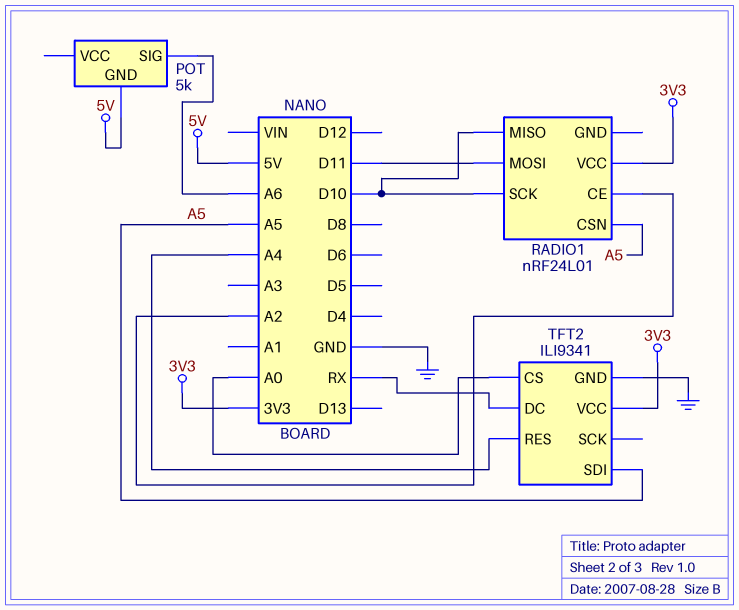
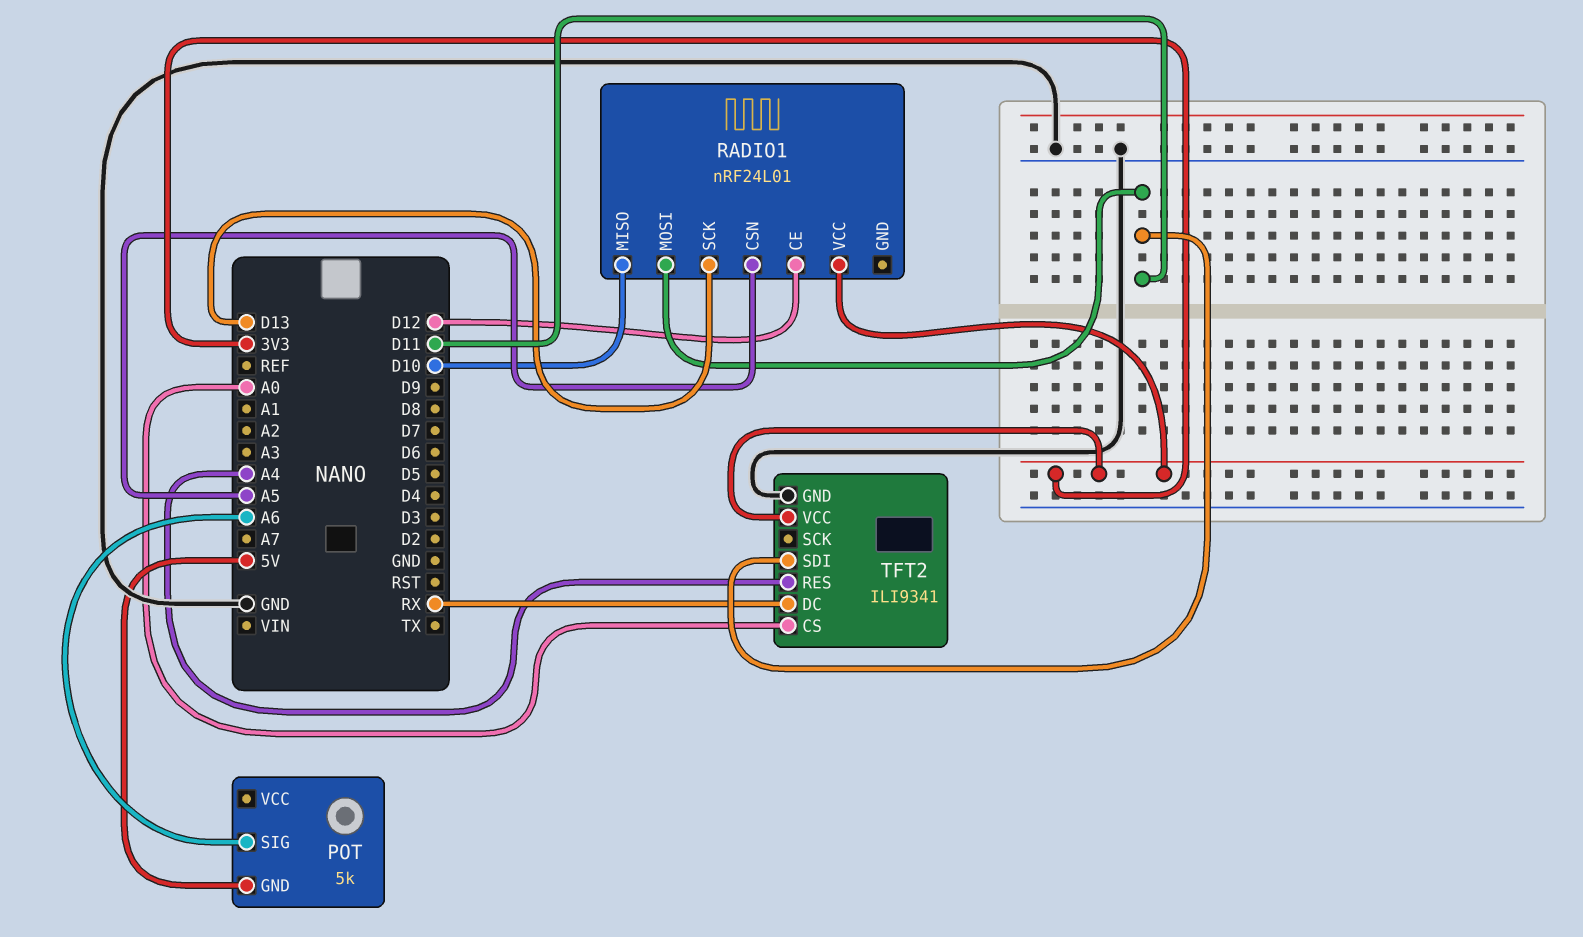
RADIO1 pin CE: A2 -> D12
RADIO1 pin SCK: D10 -> D13
TFT2 pin SDI: A5 -> D11

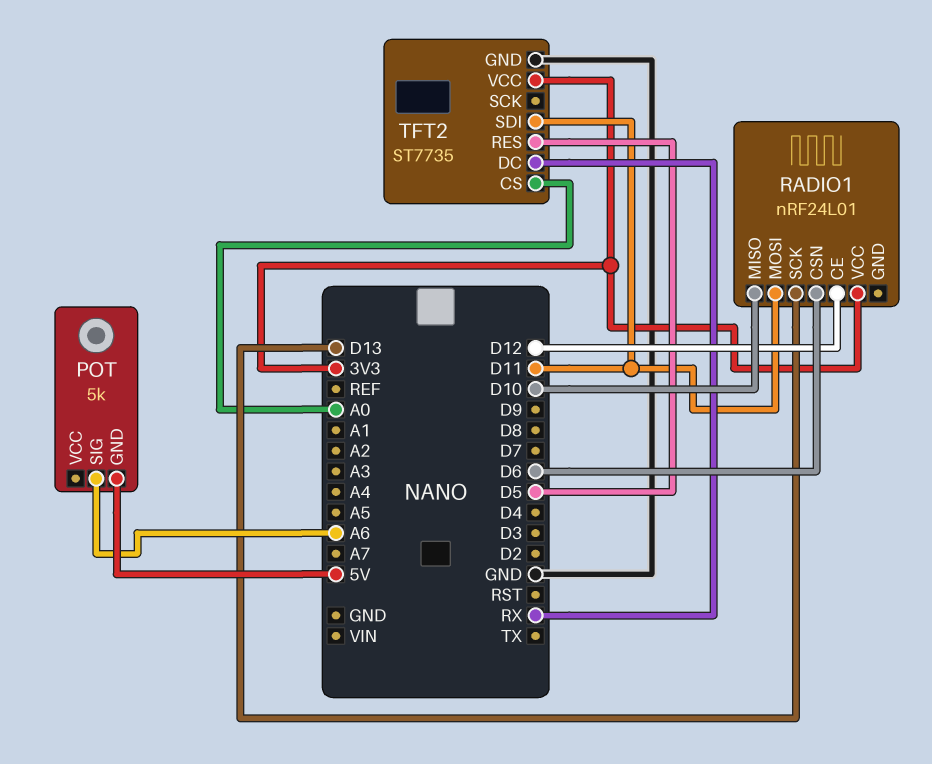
RADIO1 pin CSN: A5 -> D6
TFT2: ILI9341 -> ST7735
TFT2 pin RES: A4 -> D5

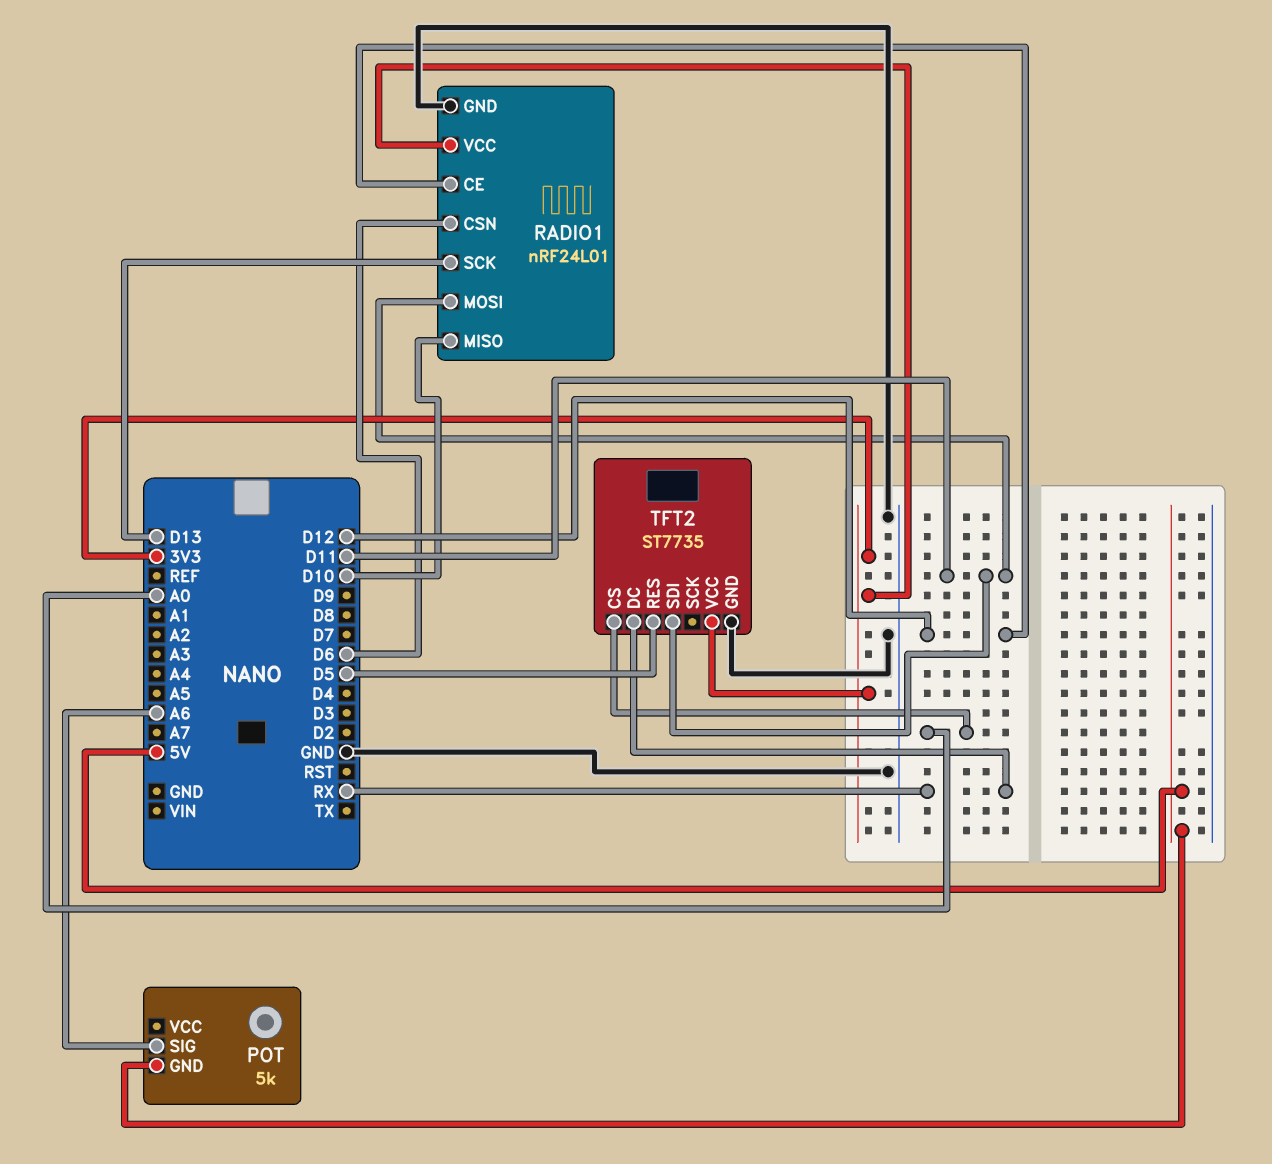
RADIO1 pin GND: none -> GND

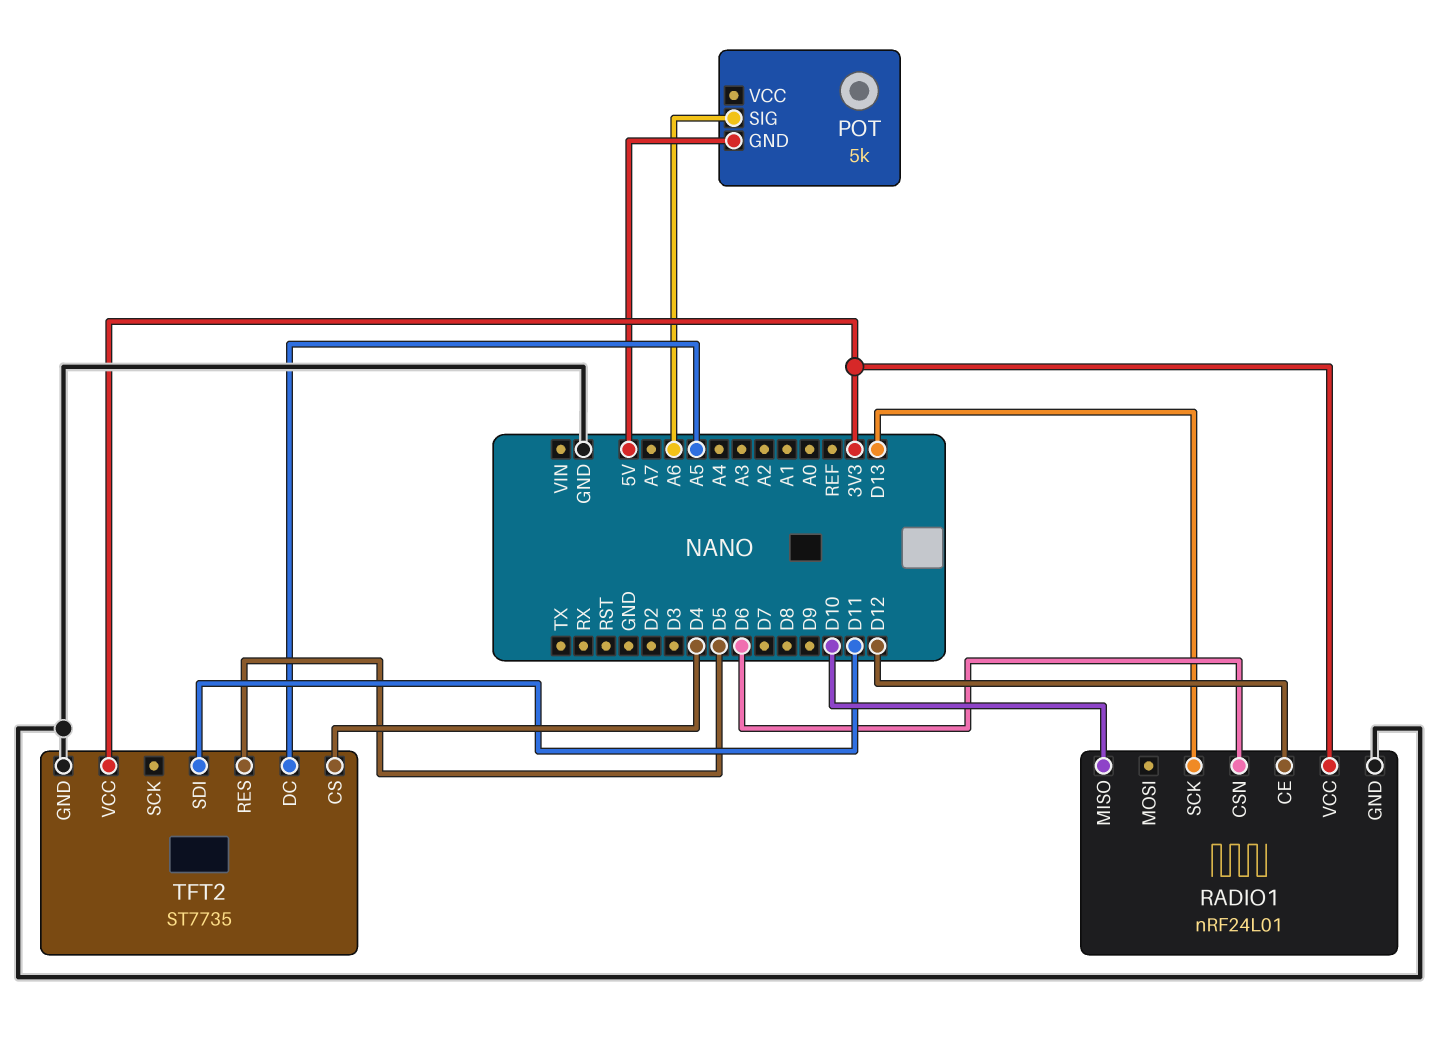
RADIO1 pin MOSI: D11 -> none
TFT2 pin CS: A0 -> D4
TFT2 pin DC: RX -> A5

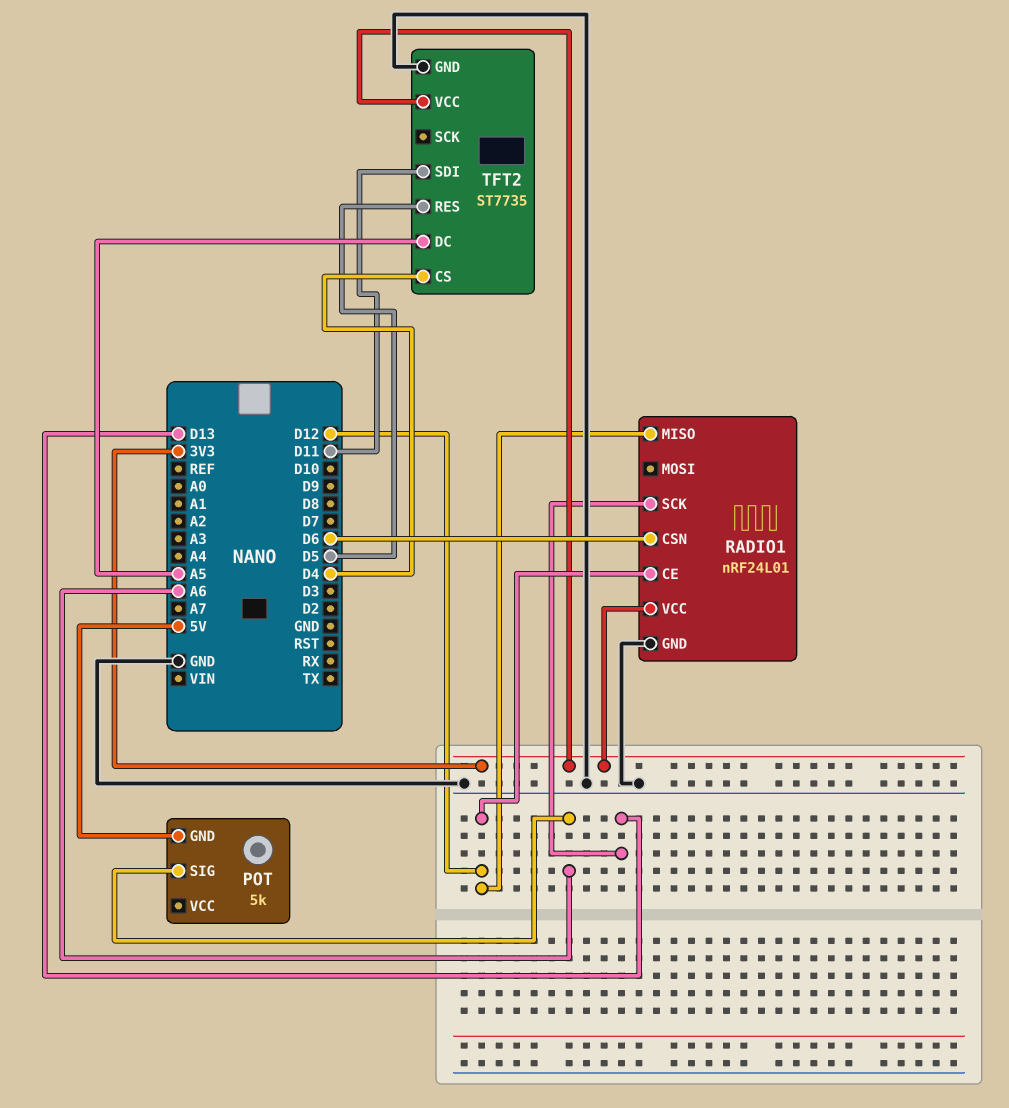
RADIO1 pin MISO: D10 -> D12

